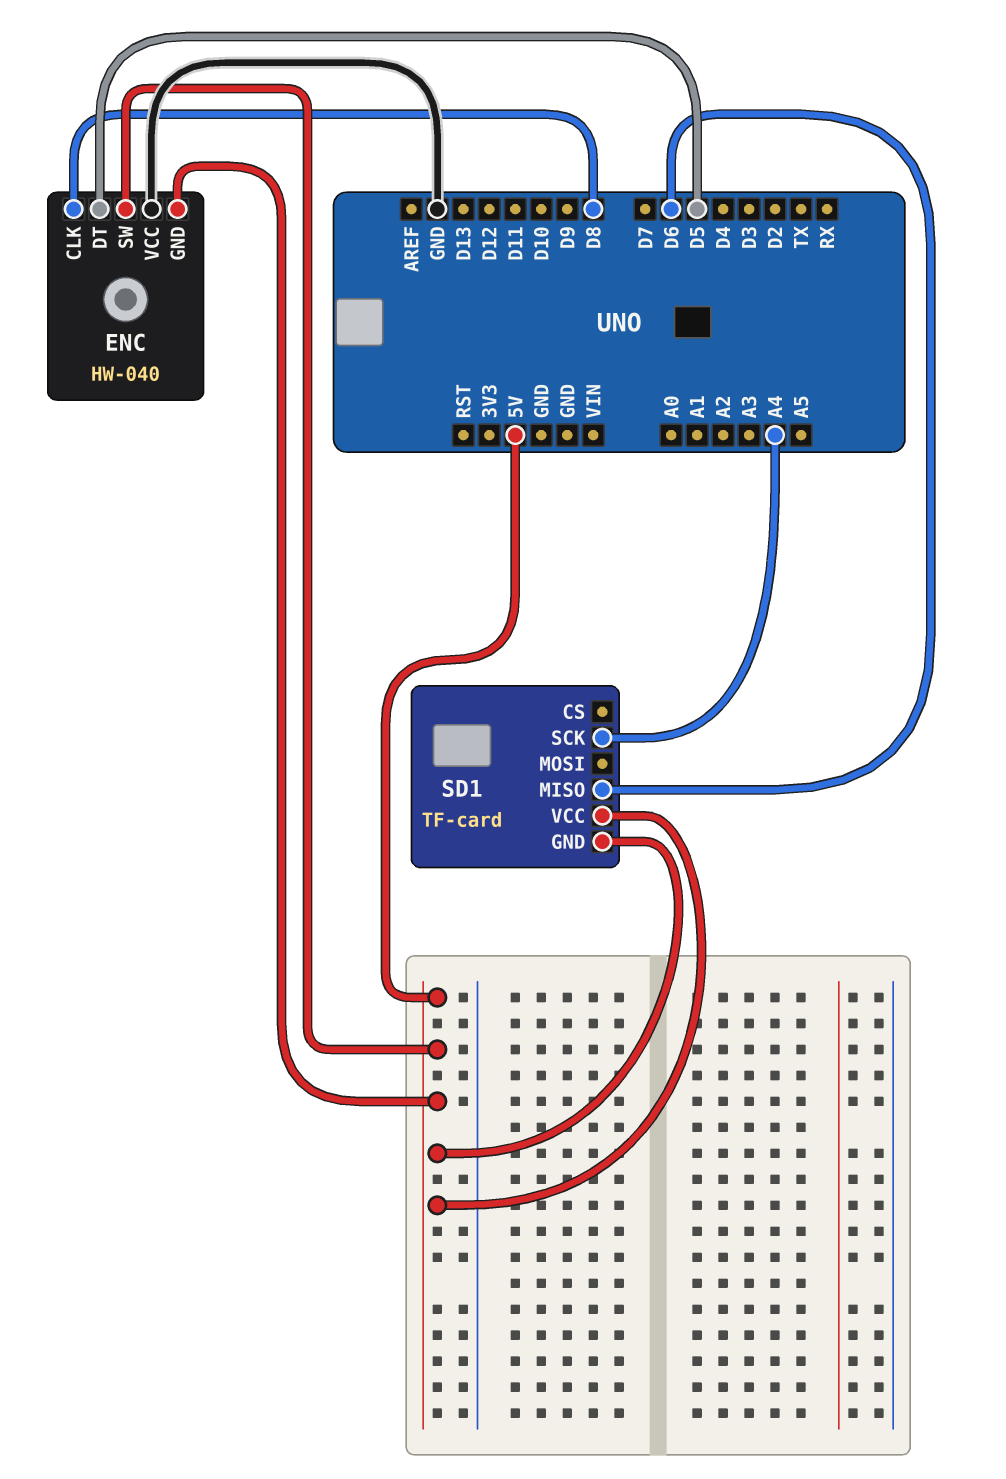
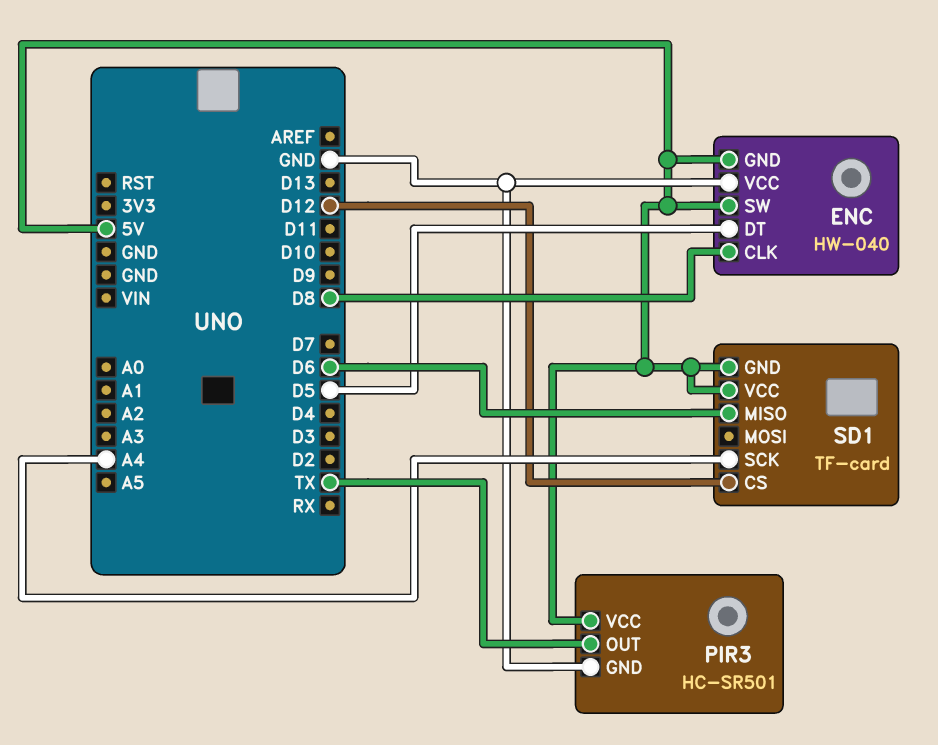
PIR3: none -> HC-SR501
PIR3 pin GND: none -> GND
PIR3 pin OUT: none -> TX
PIR3 pin VCC: none -> 5V
SD1 pin CS: none -> D12

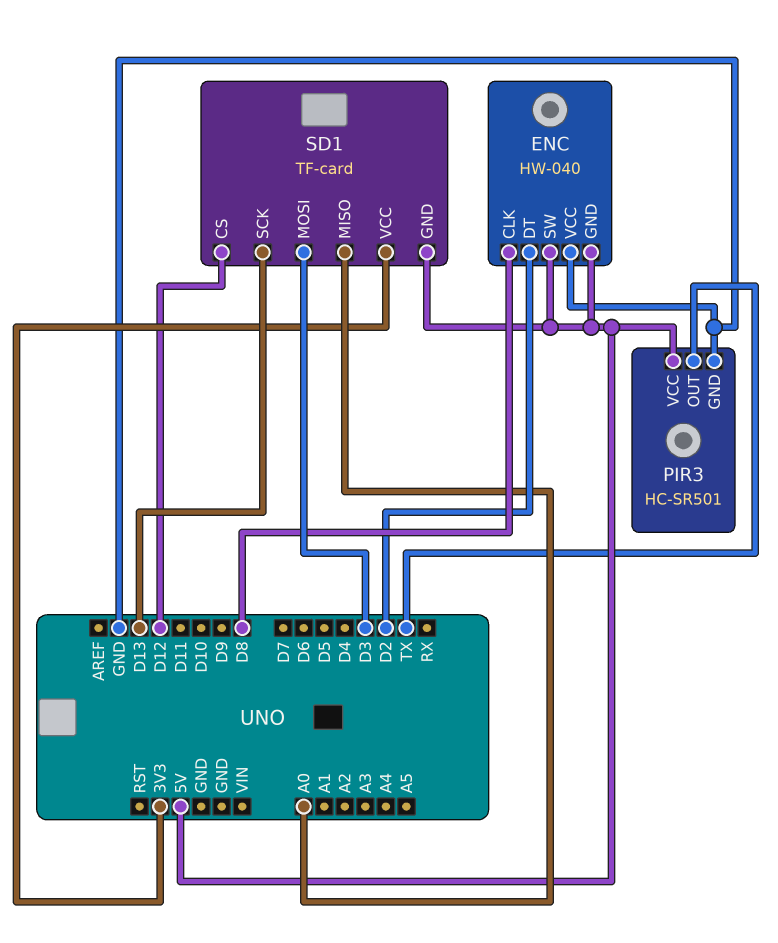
ENC pin DT: D5 -> D2
SD1 pin MISO: D6 -> A0
SD1 pin MOSI: none -> D3
SD1 pin SCK: A4 -> D13
SD1 pin VCC: 5V -> 3V3

